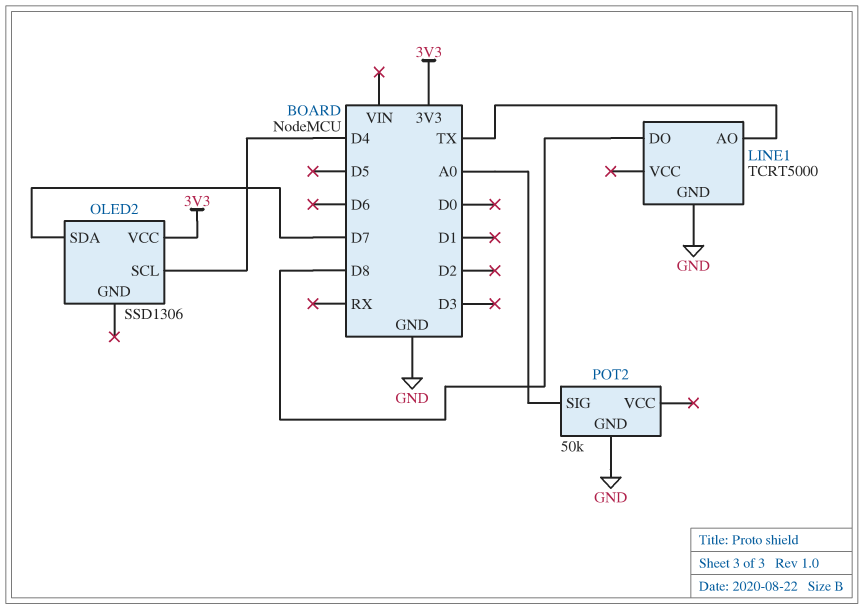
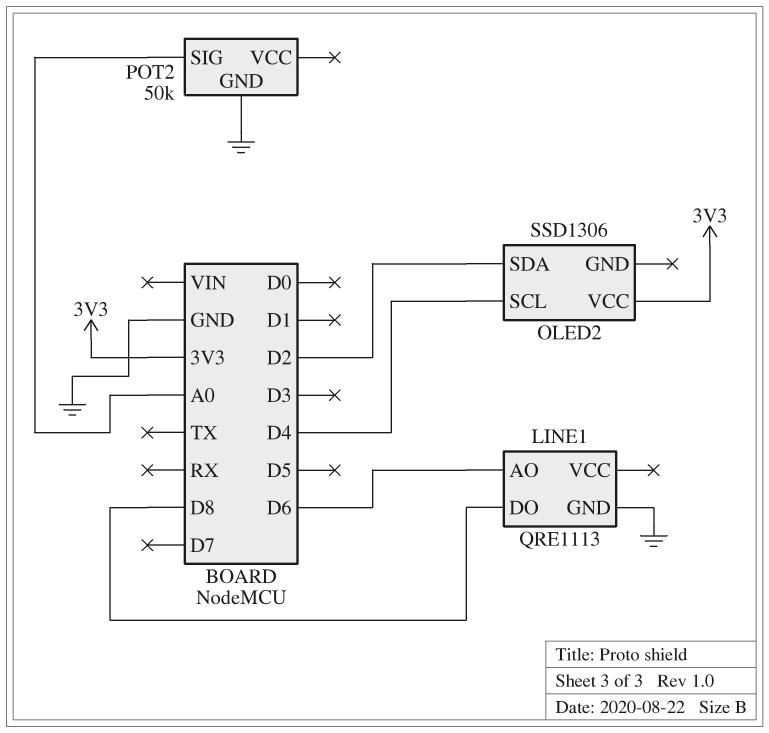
LINE1: TCRT5000 -> QRE1113
LINE1 pin AO: TX -> D6
OLED2 pin SDA: D7 -> D2

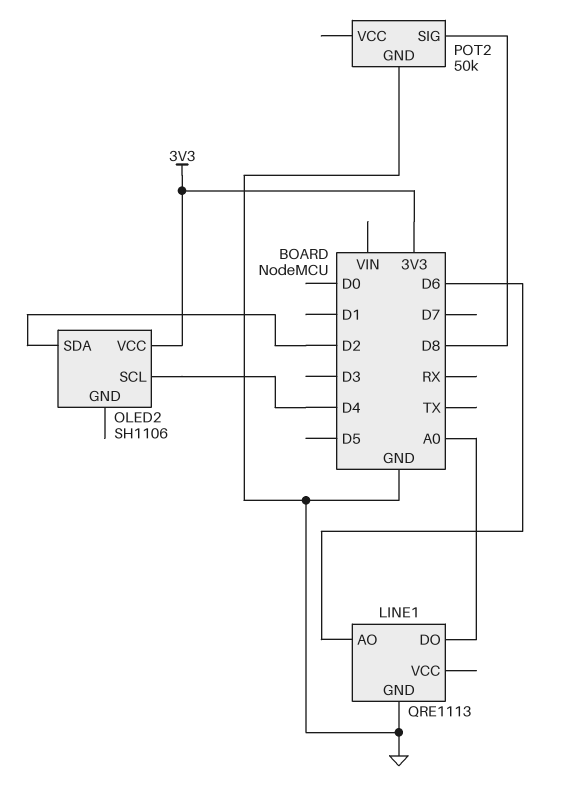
LINE1 pin DO: D8 -> A0
OLED2: SSD1306 -> SH1106
POT2 pin SIG: A0 -> D8

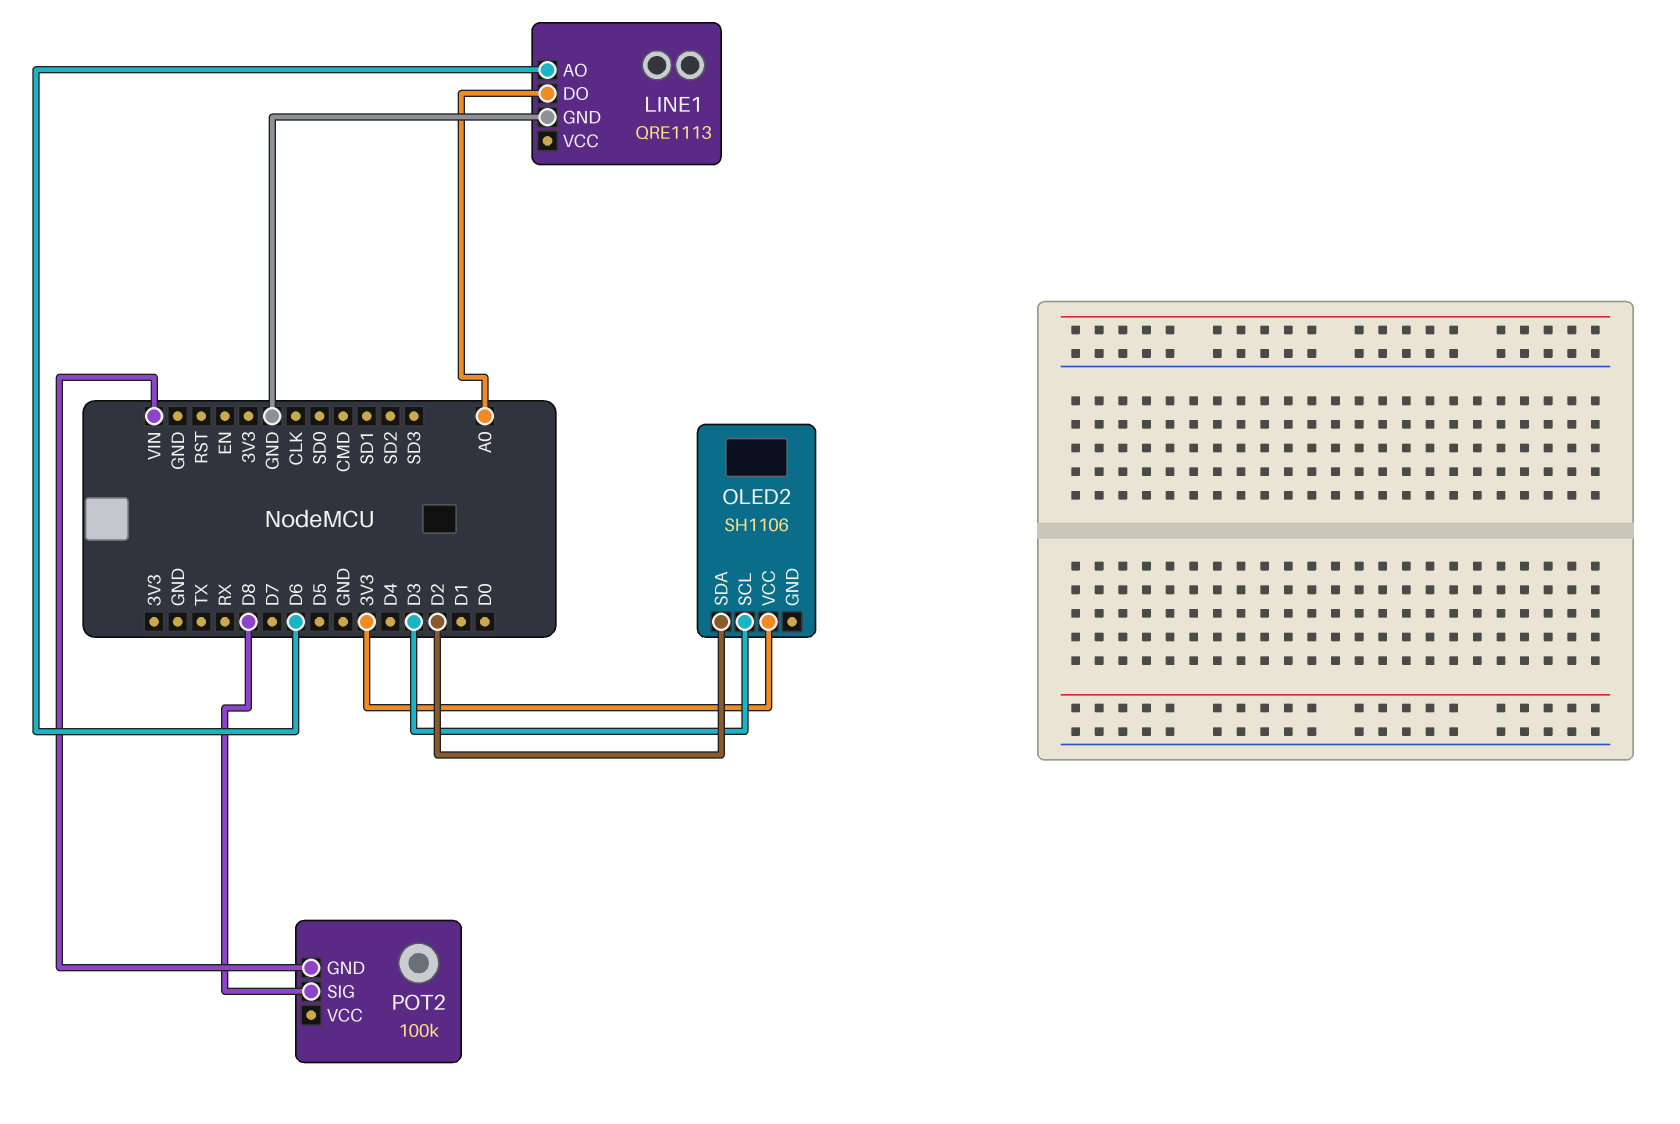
OLED2 pin SCL: D4 -> D3
POT2: 50k -> 100k
POT2 pin GND: GND -> VIN

